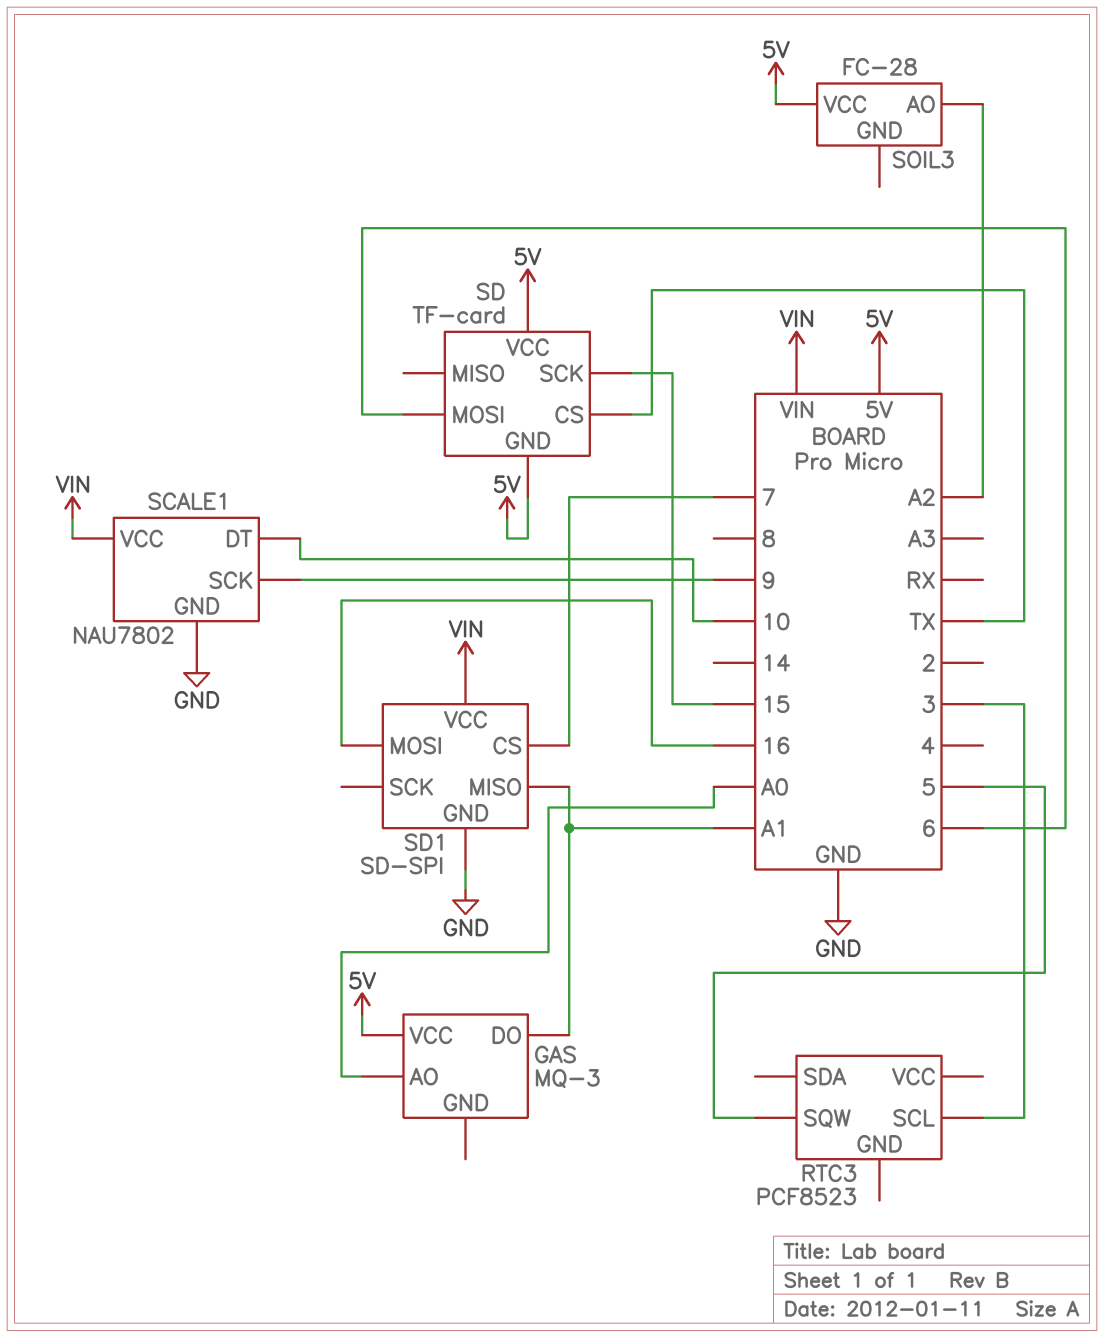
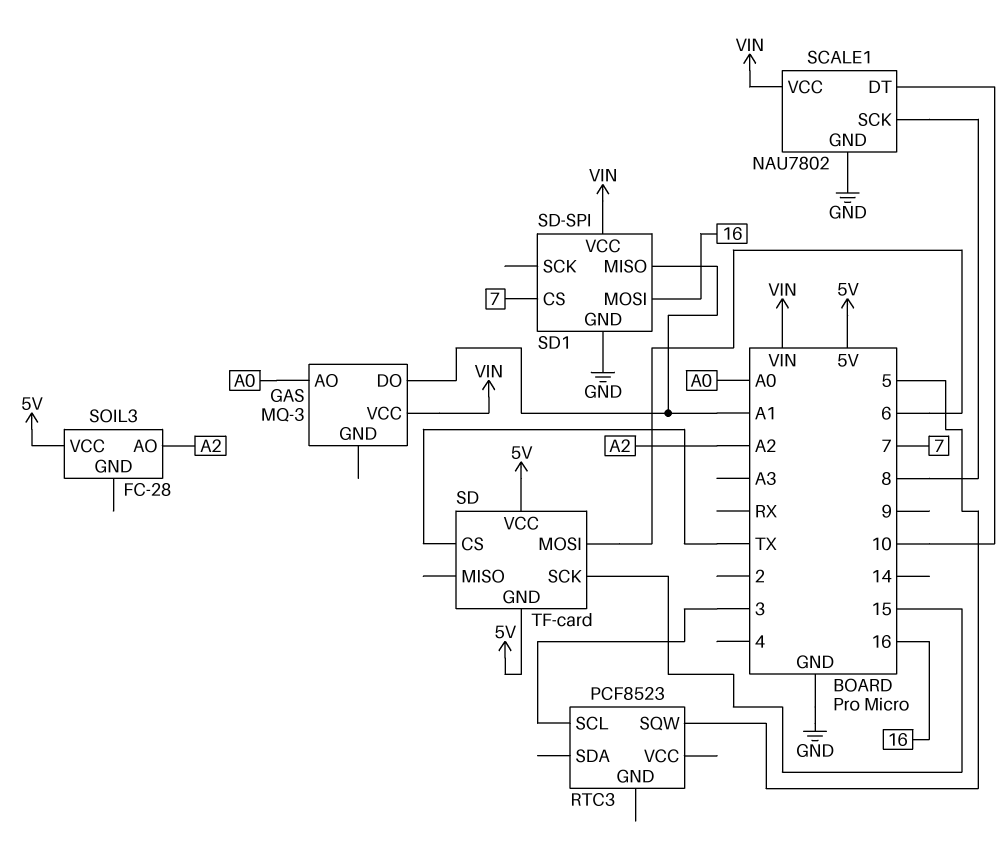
GAS pin VCC: 5V -> VIN
SCALE1 pin SCK: 9 -> 8

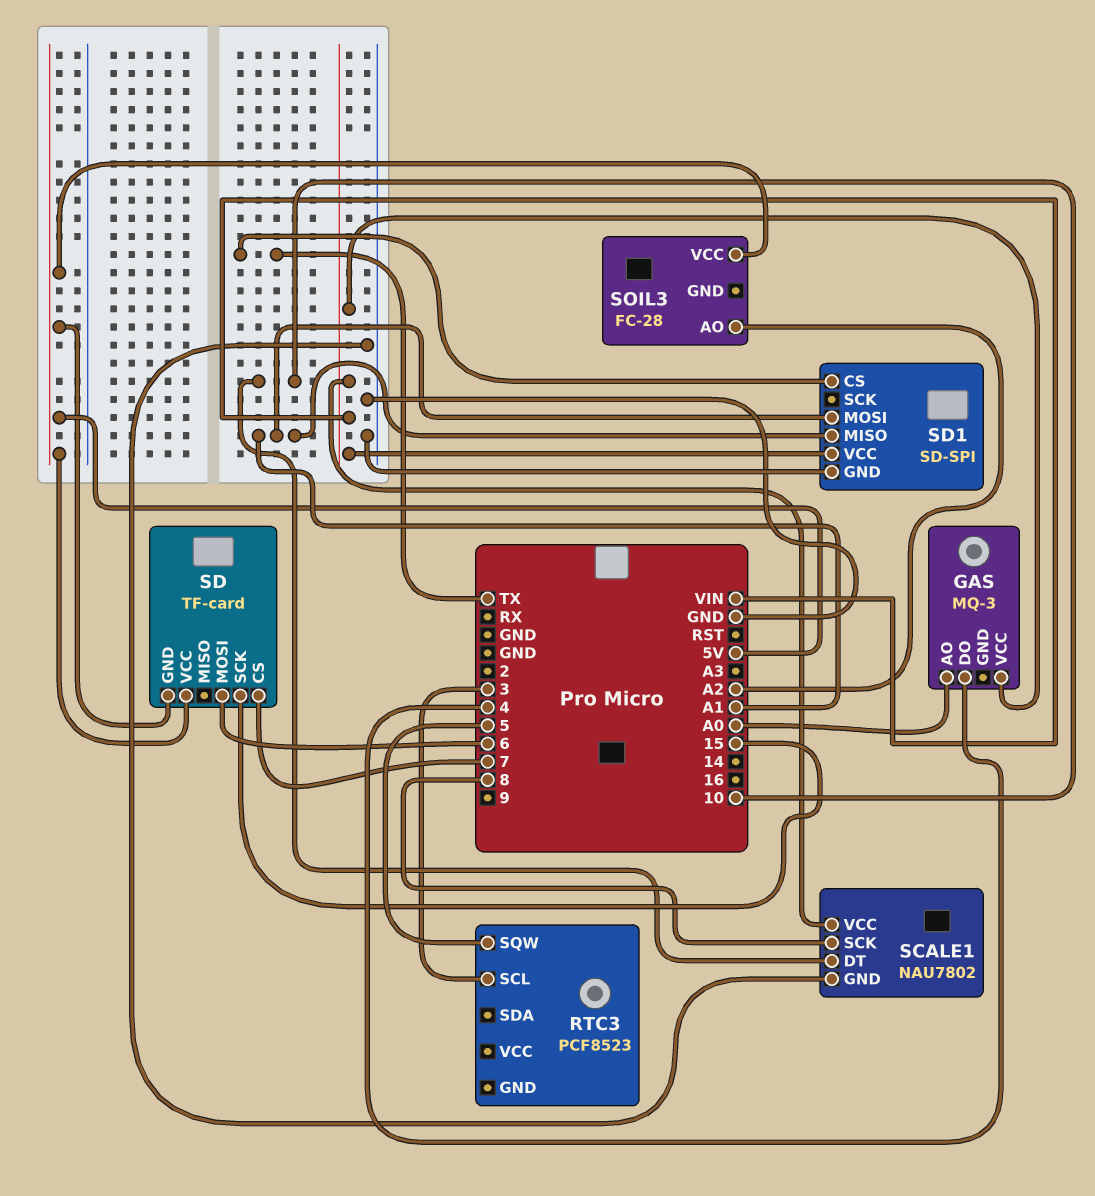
GAS pin DO: A1 -> 4
SD pin CS: TX -> 7
SD1 pin CS: 7 -> TX
SD1 pin MOSI: 16 -> A1

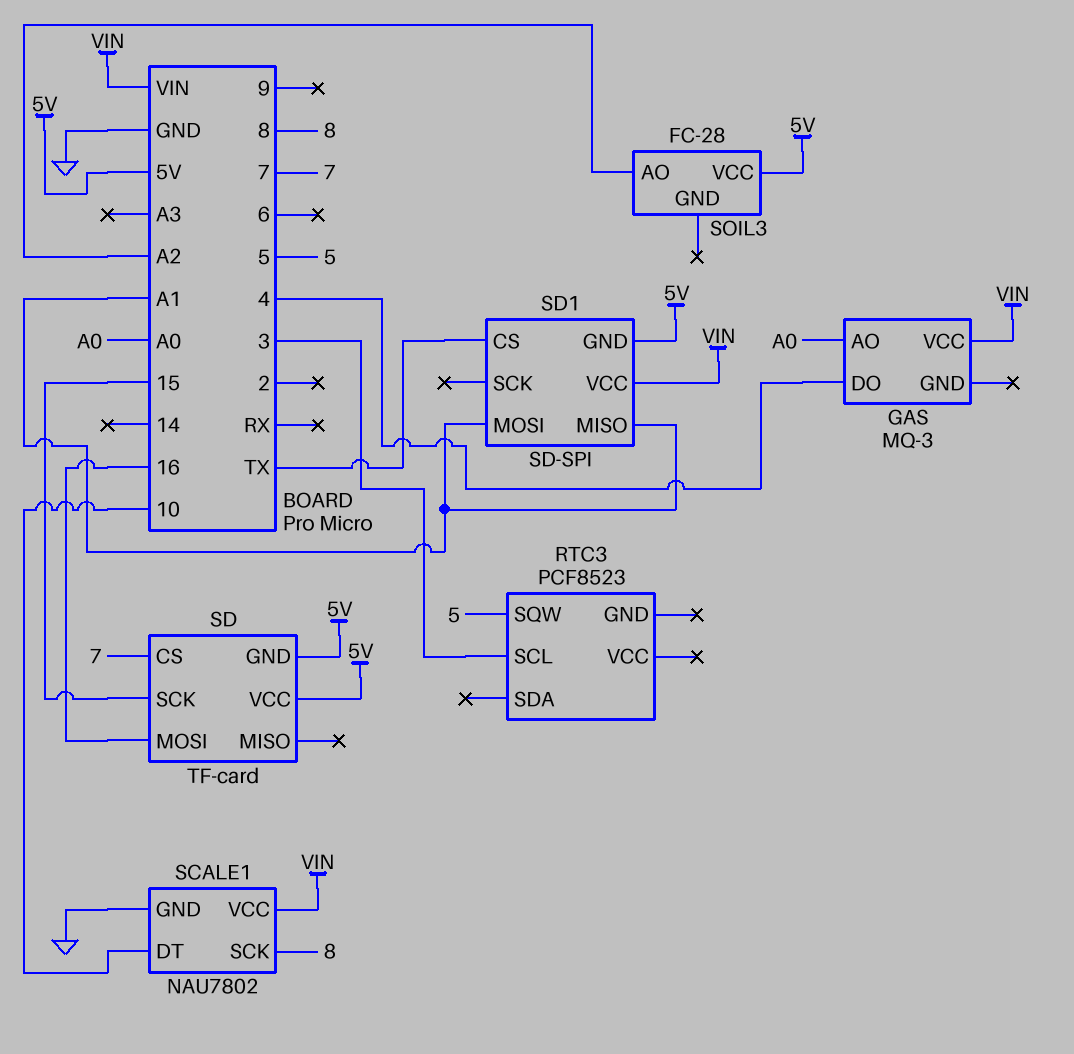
SD pin MOSI: 6 -> 16
SD1 pin GND: GND -> 5V

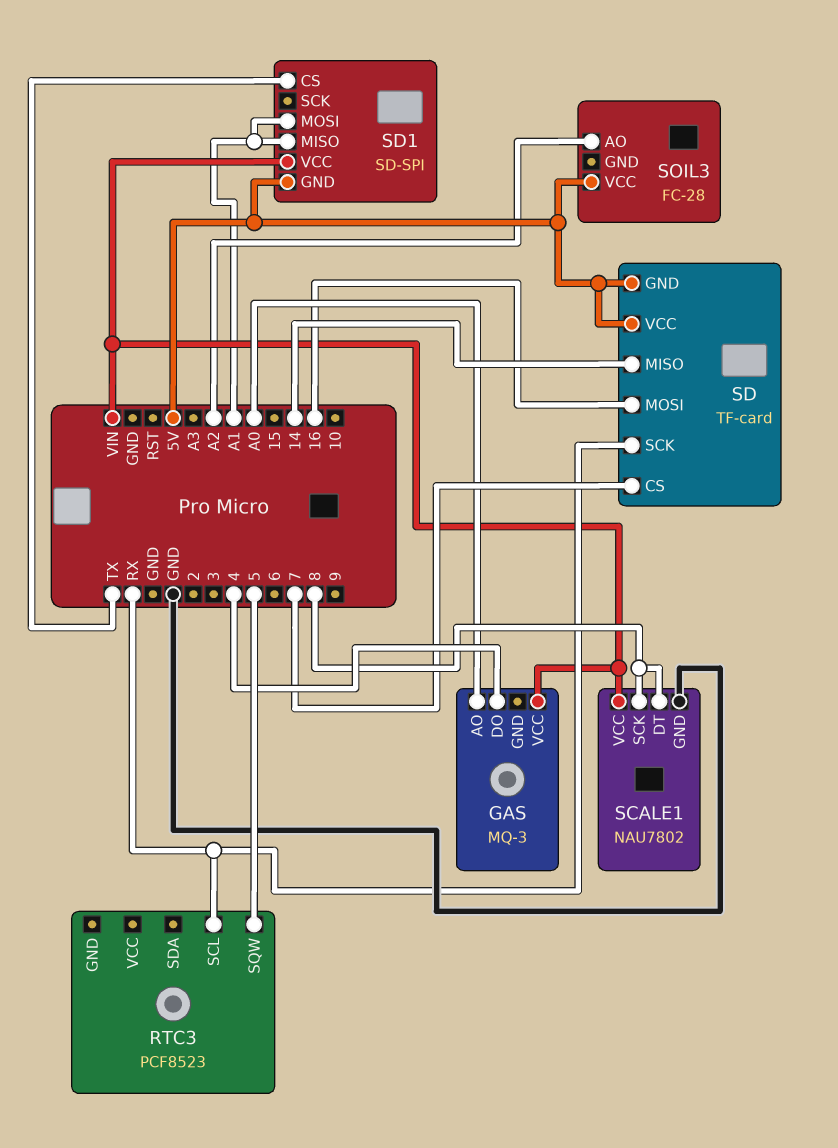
RTC3 pin SCL: 3 -> RX
SCALE1 pin DT: 10 -> 8
SD pin MISO: none -> 14
SD pin SCK: 15 -> RX

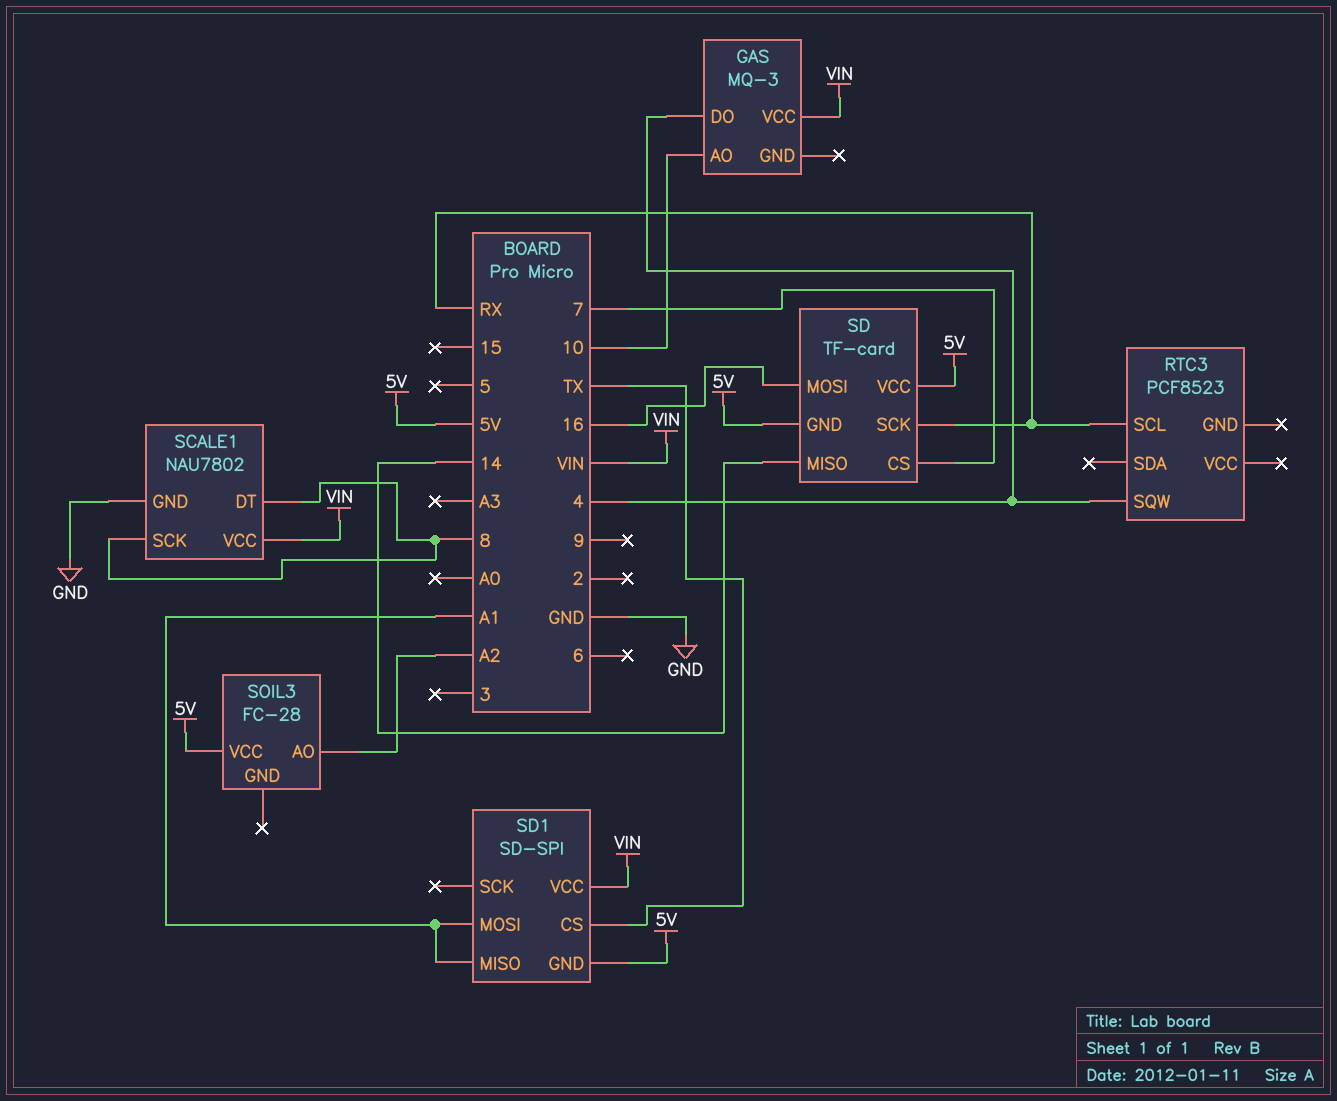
GAS pin AO: A0 -> 10
RTC3 pin SQW: 5 -> 4

